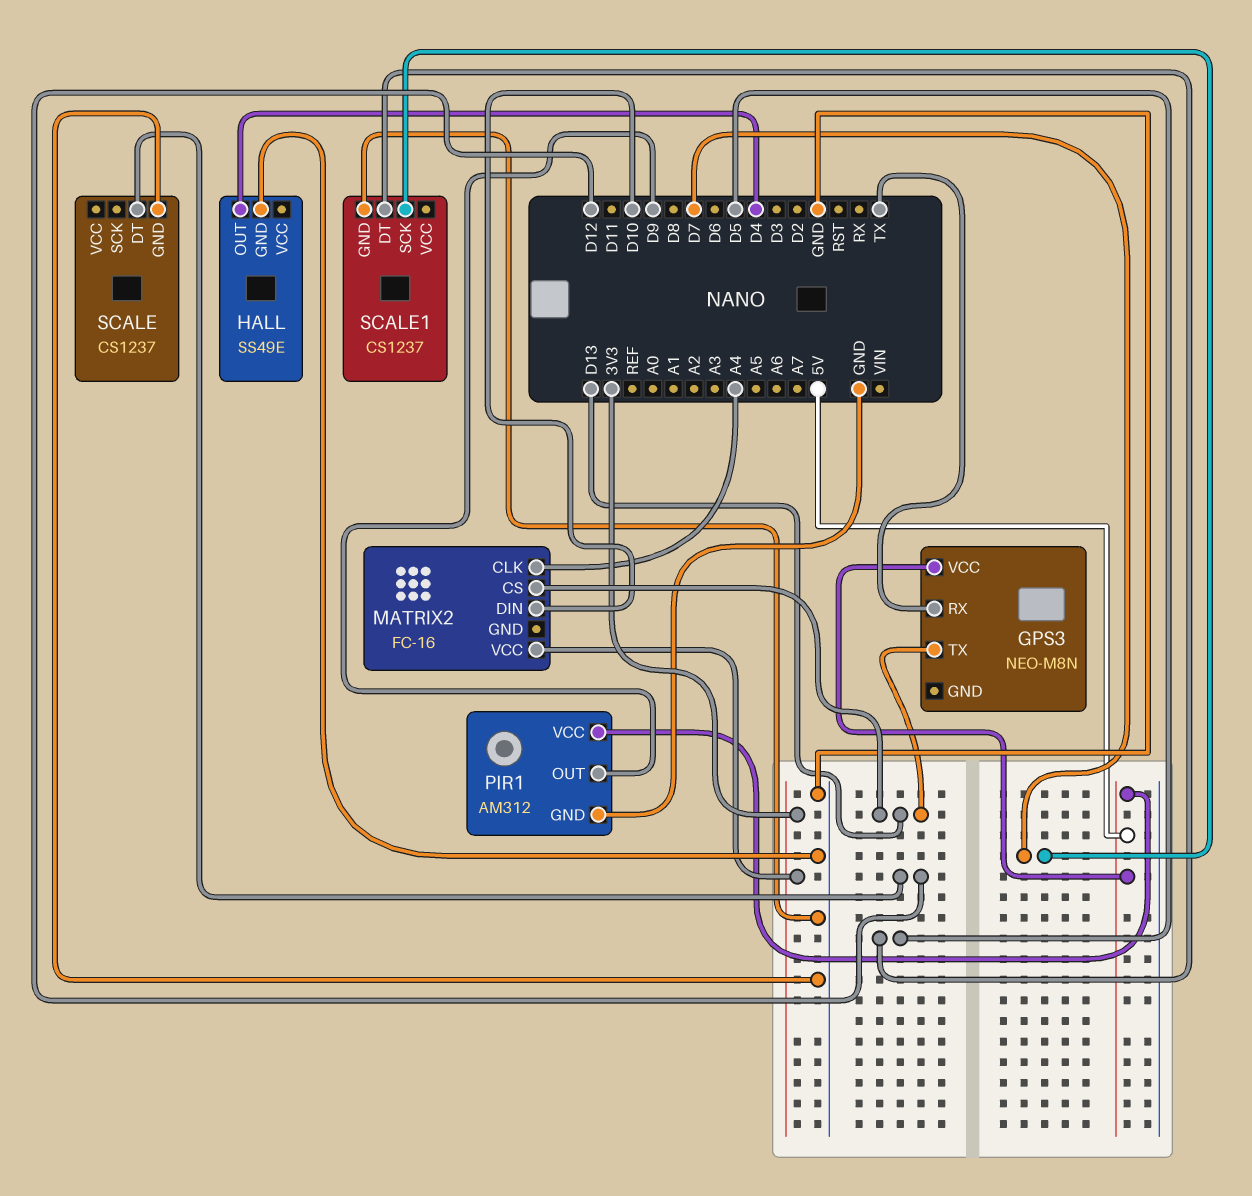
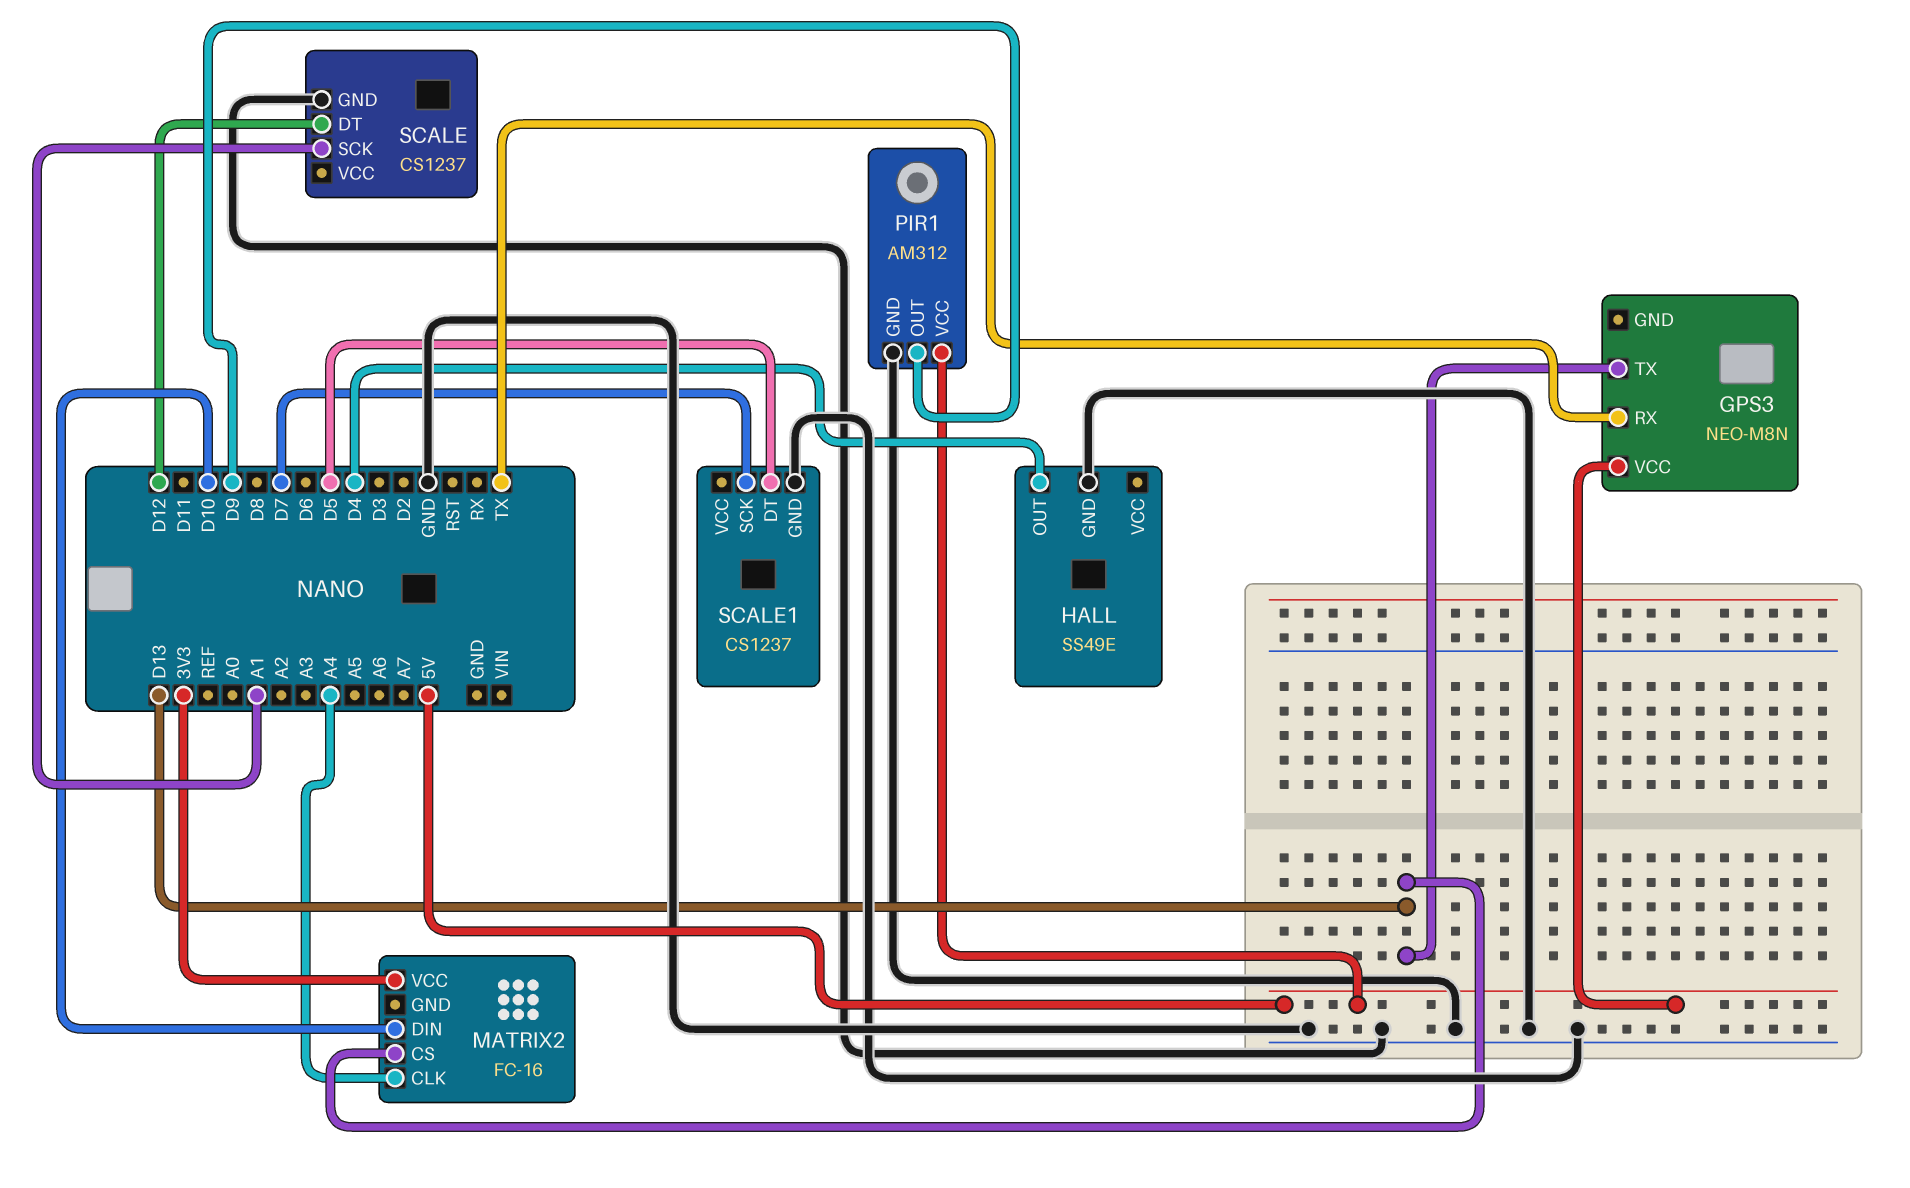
SCALE pin SCK: none -> A1

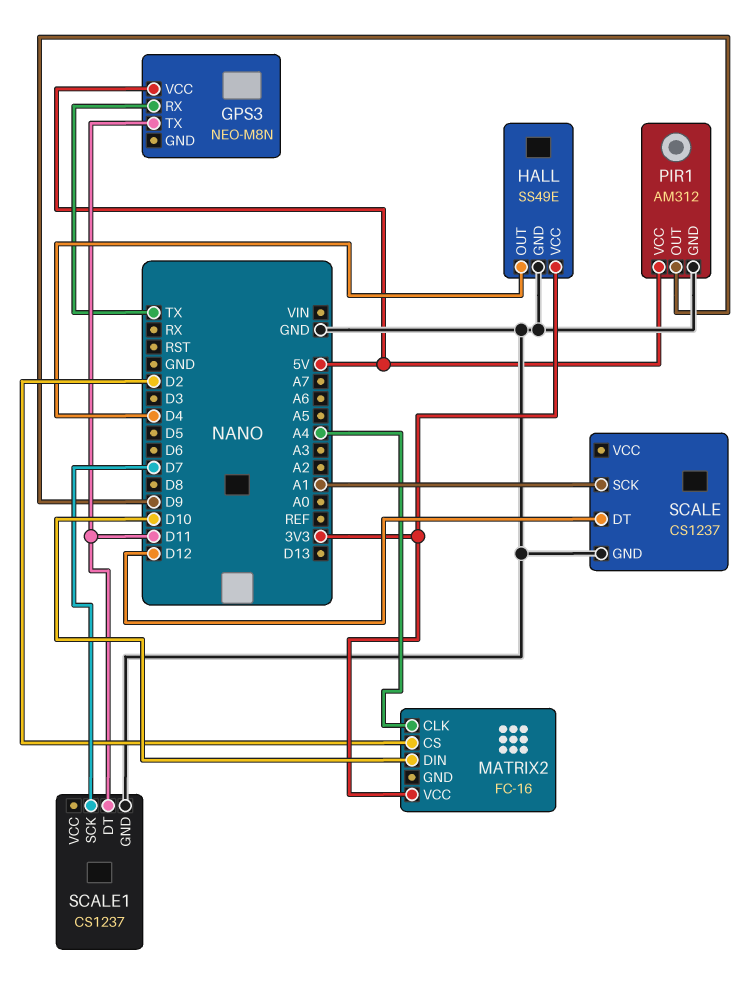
GPS3 pin TX: D13 -> D11
HALL pin VCC: none -> 3V3
MATRIX2 pin CS: D13 -> D2
SCALE1 pin DT: D5 -> D11

